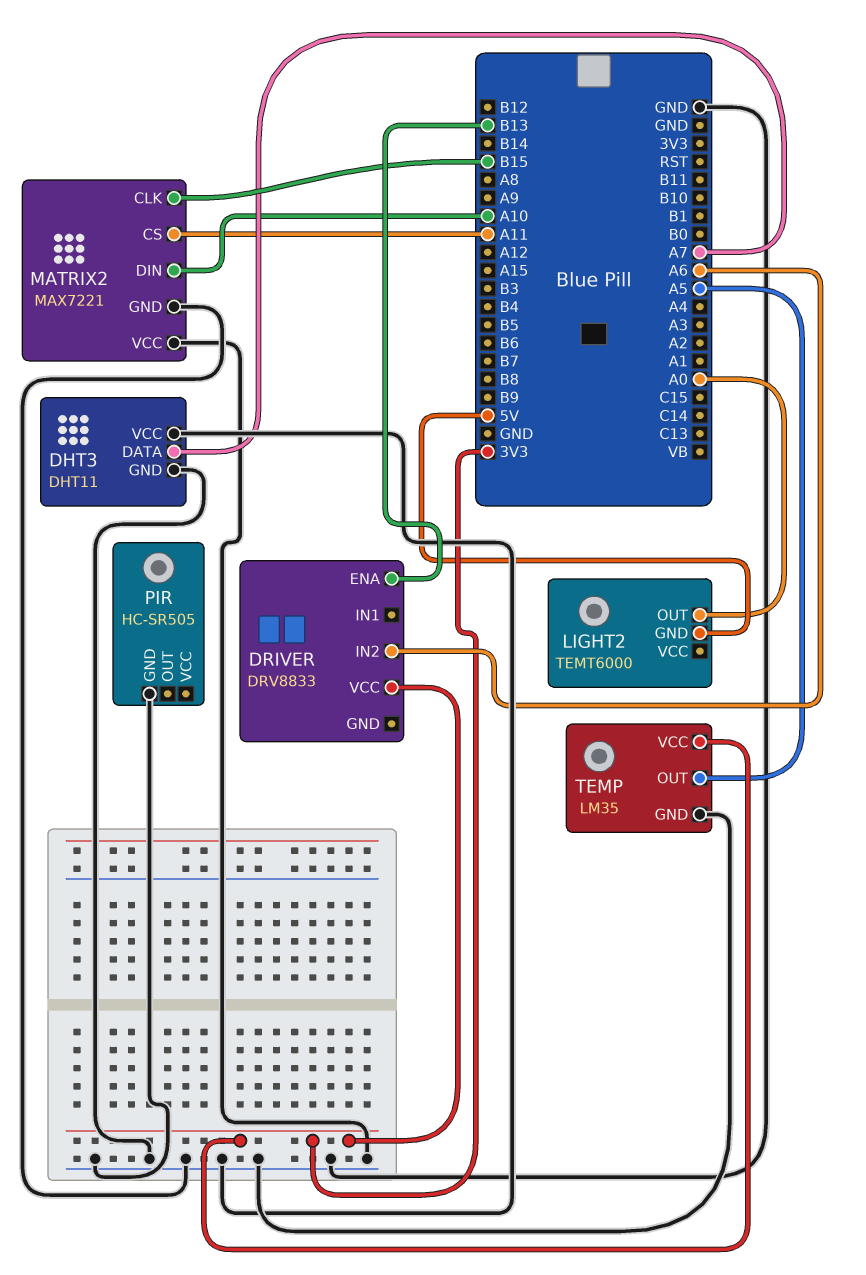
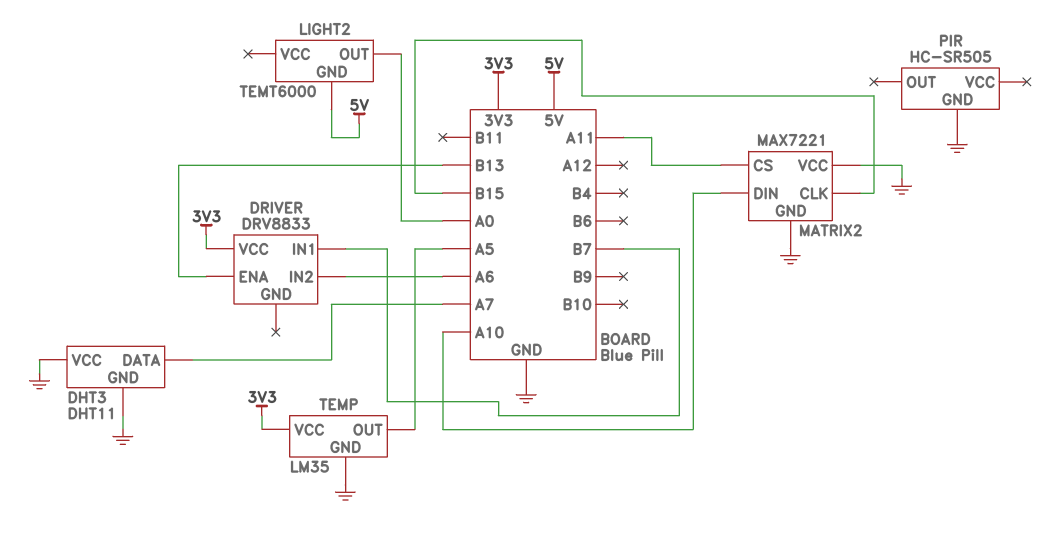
DRIVER pin IN1: none -> B7

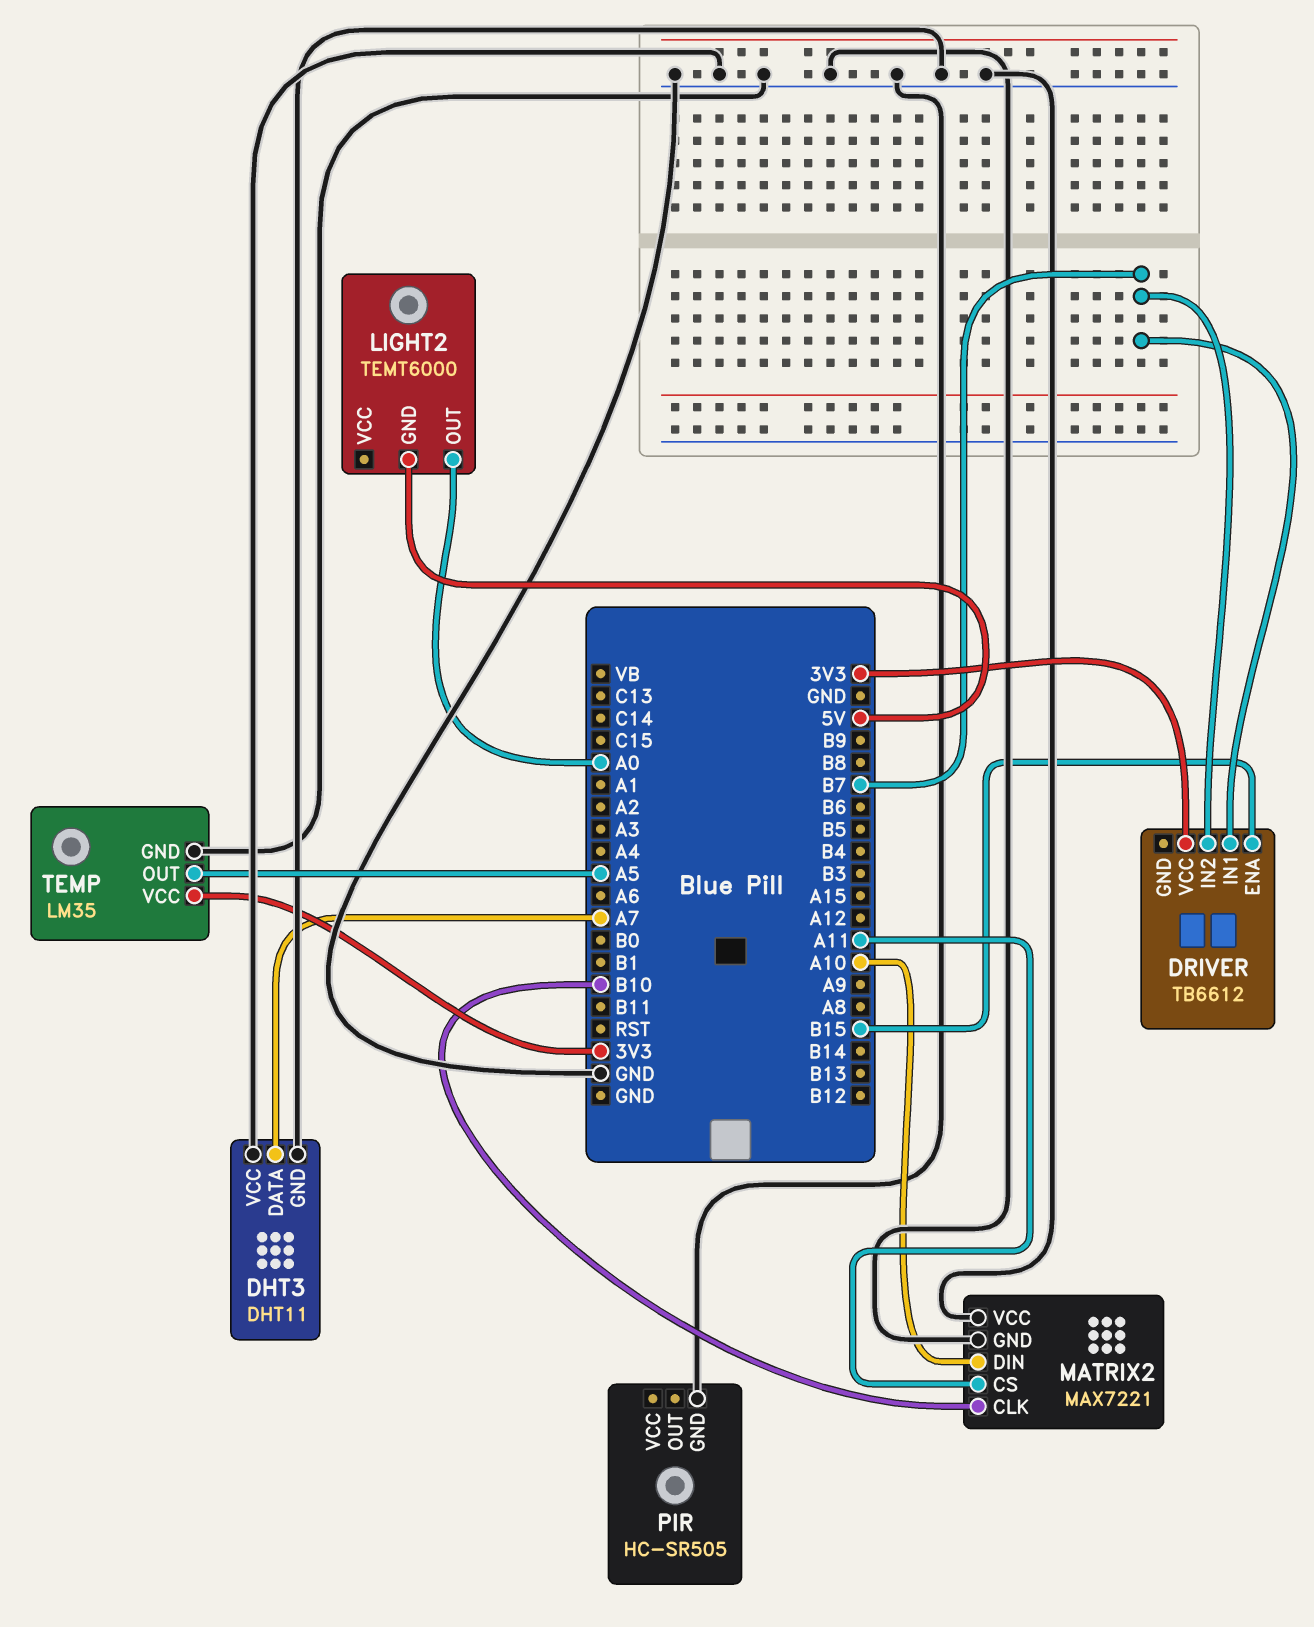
DRIVER: DRV8833 -> TB6612
DRIVER pin ENA: B13 -> B15
DRIVER pin IN2: A6 -> B7
MATRIX2 pin CLK: B15 -> B10

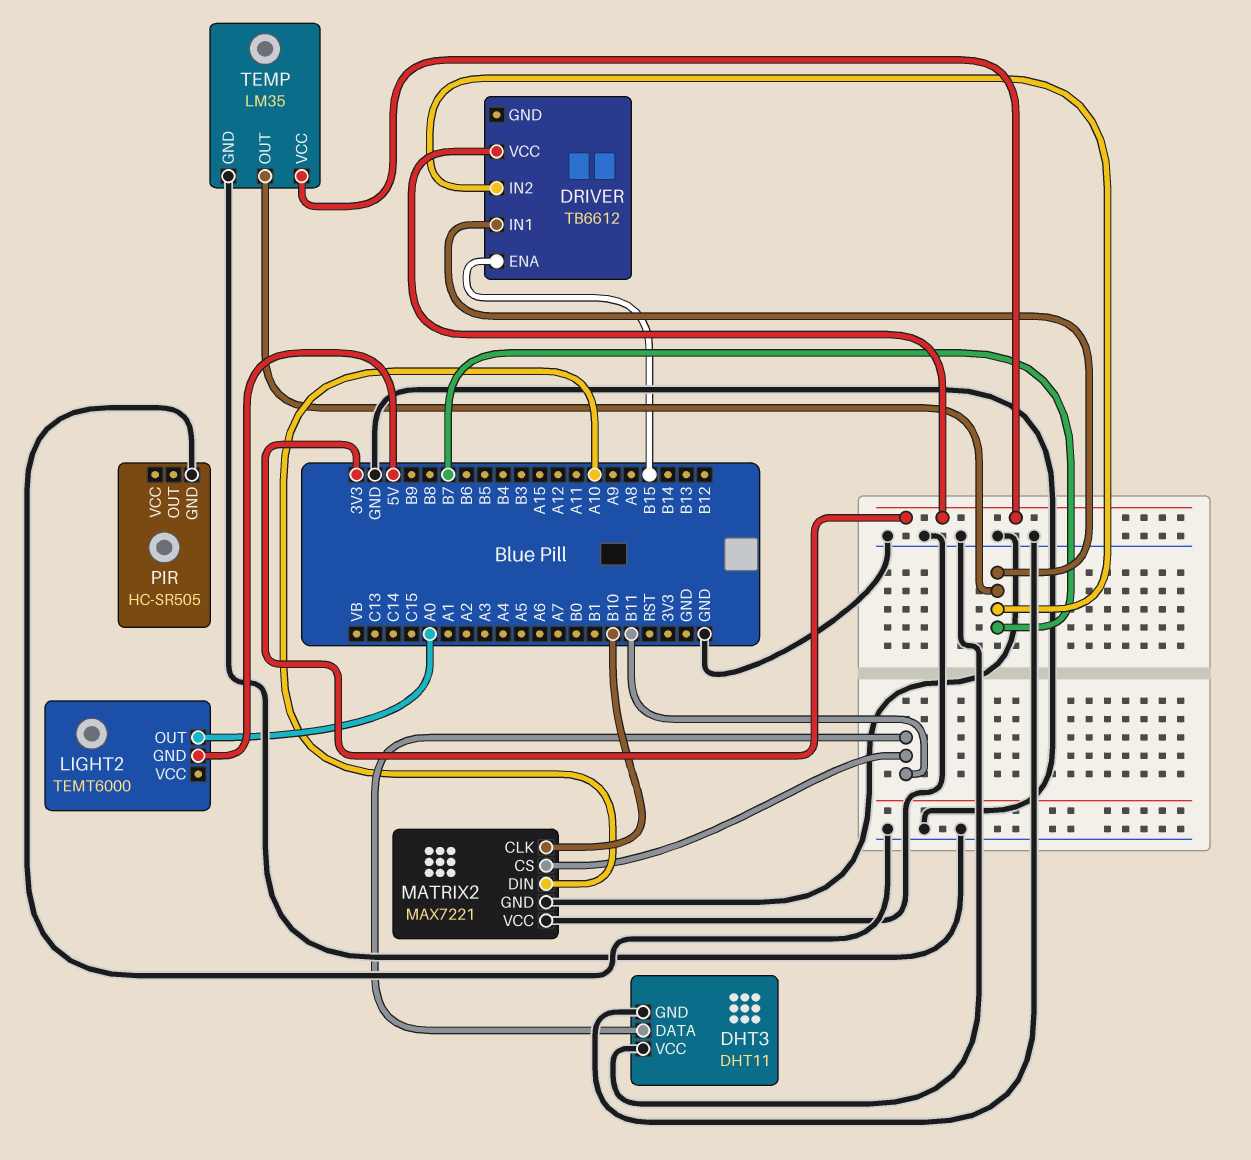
DHT3 pin DATA: A7 -> B11
MATRIX2 pin CS: A11 -> B11
TEMP pin OUT: A5 -> B7

